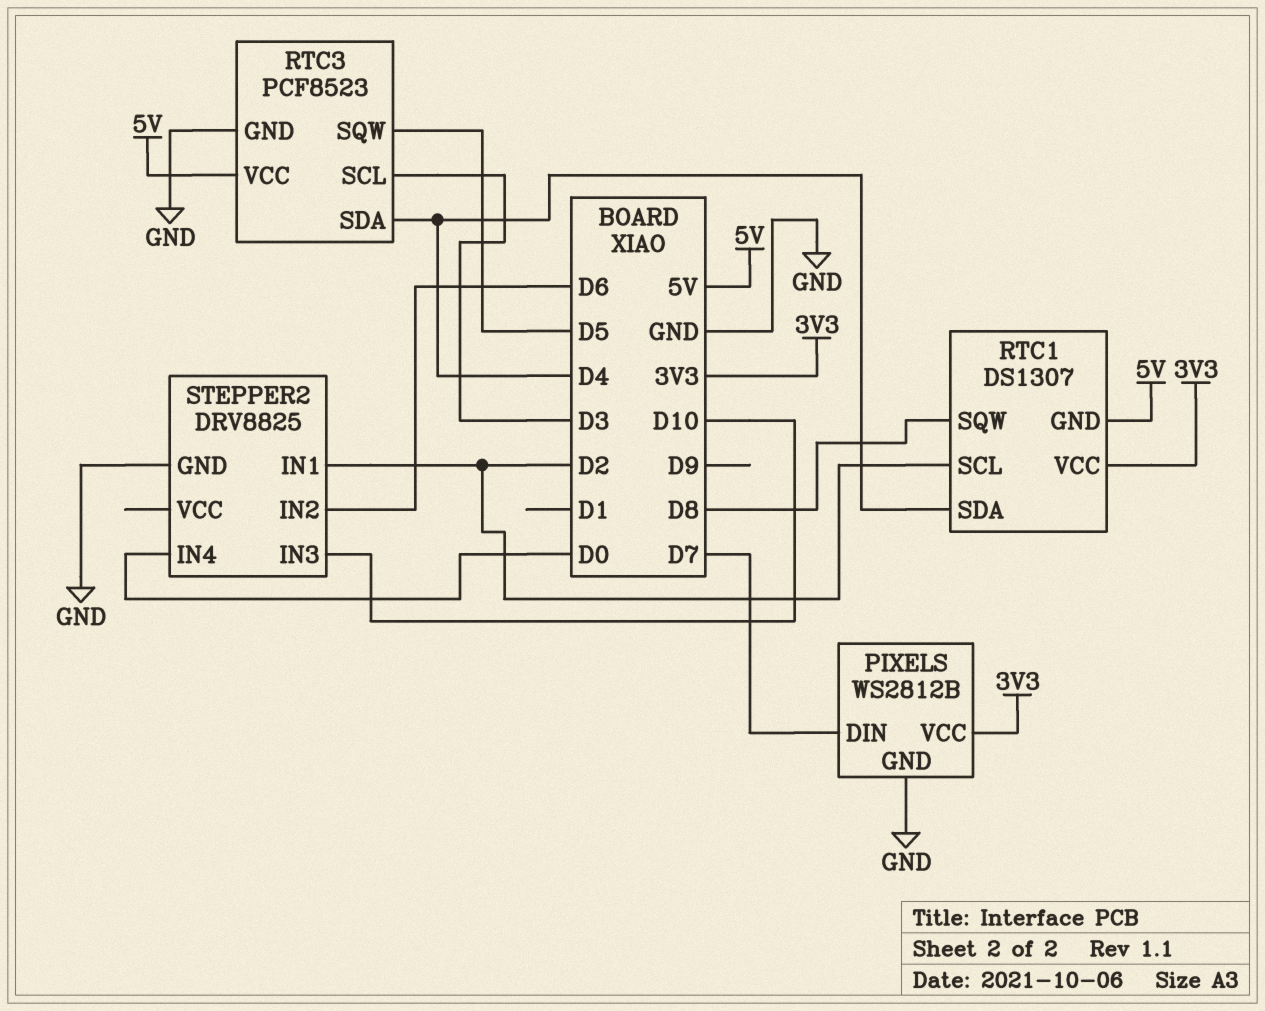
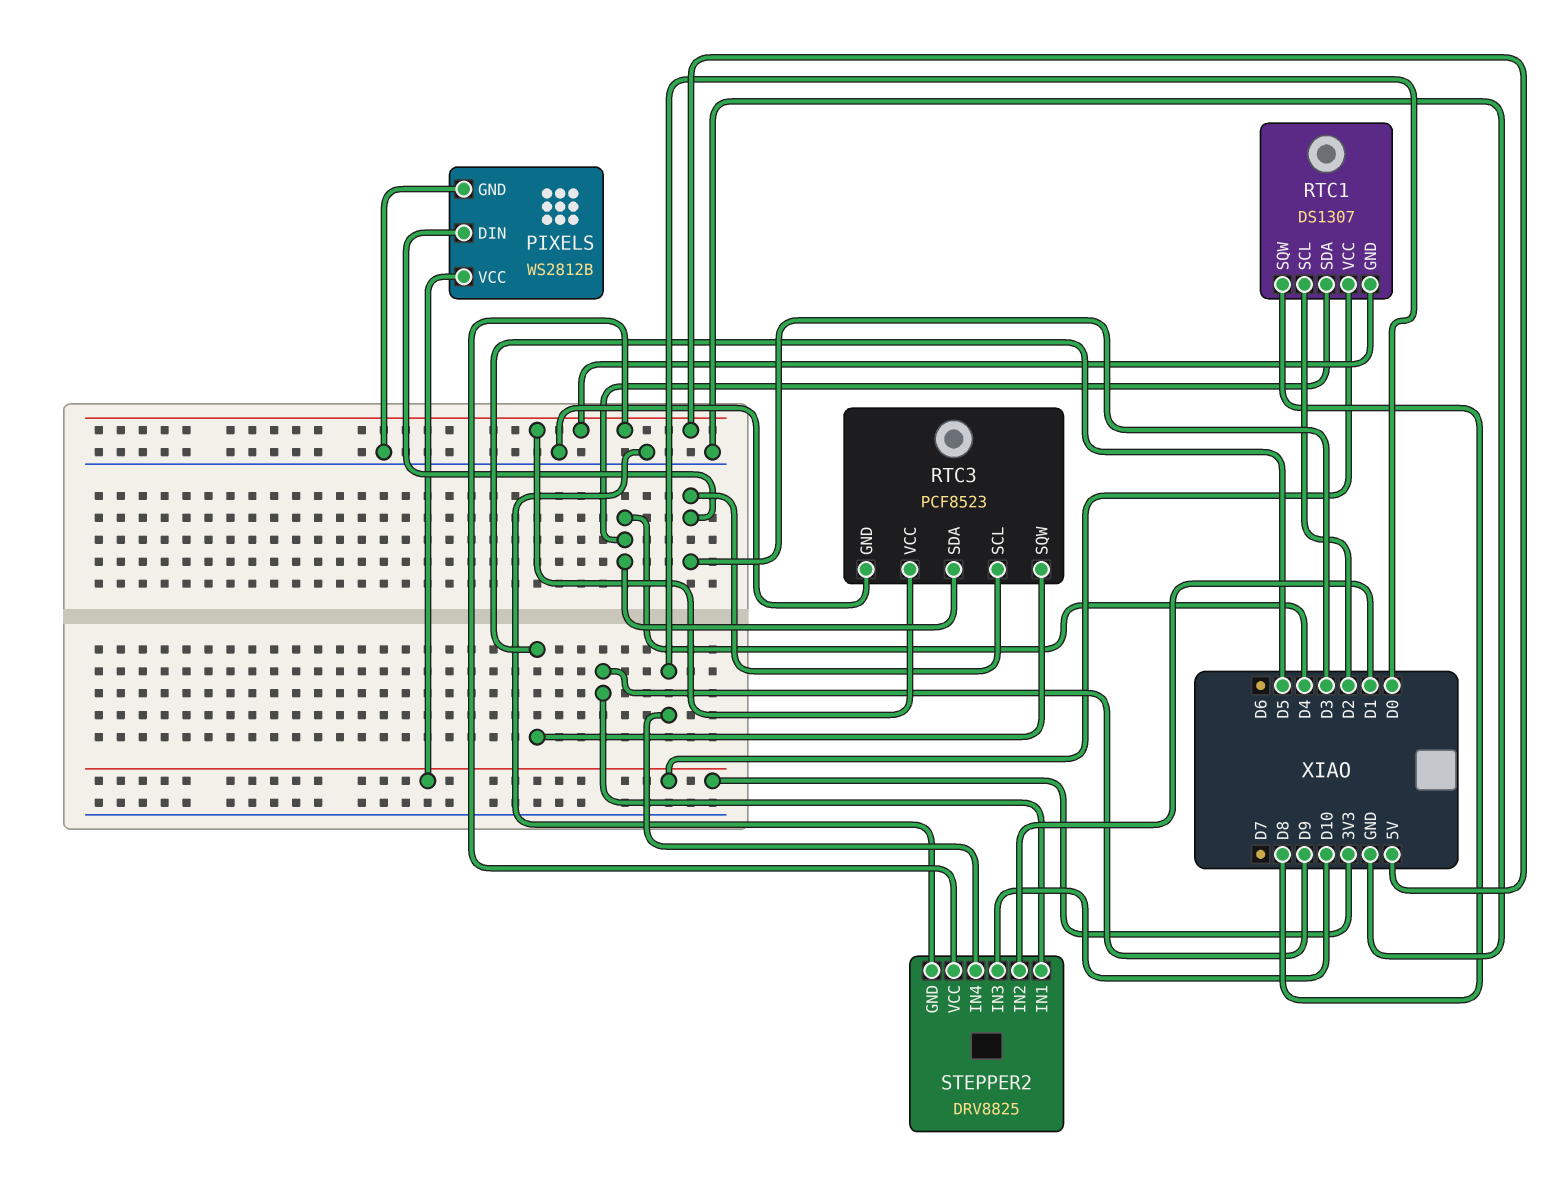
PIXELS pin DIN: D7 -> D3
STEPPER2 pin IN1: D2 -> D9
STEPPER2 pin IN2: D6 -> D1
STEPPER2 pin VCC: none -> 5V

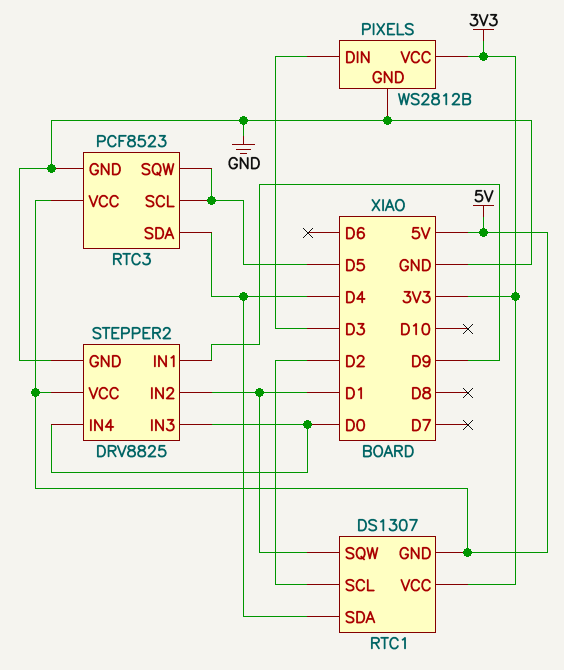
RTC1 pin SQW: D8 -> D1
RTC3 pin SCL: D3 -> D5
STEPPER2 pin IN3: D10 -> D0

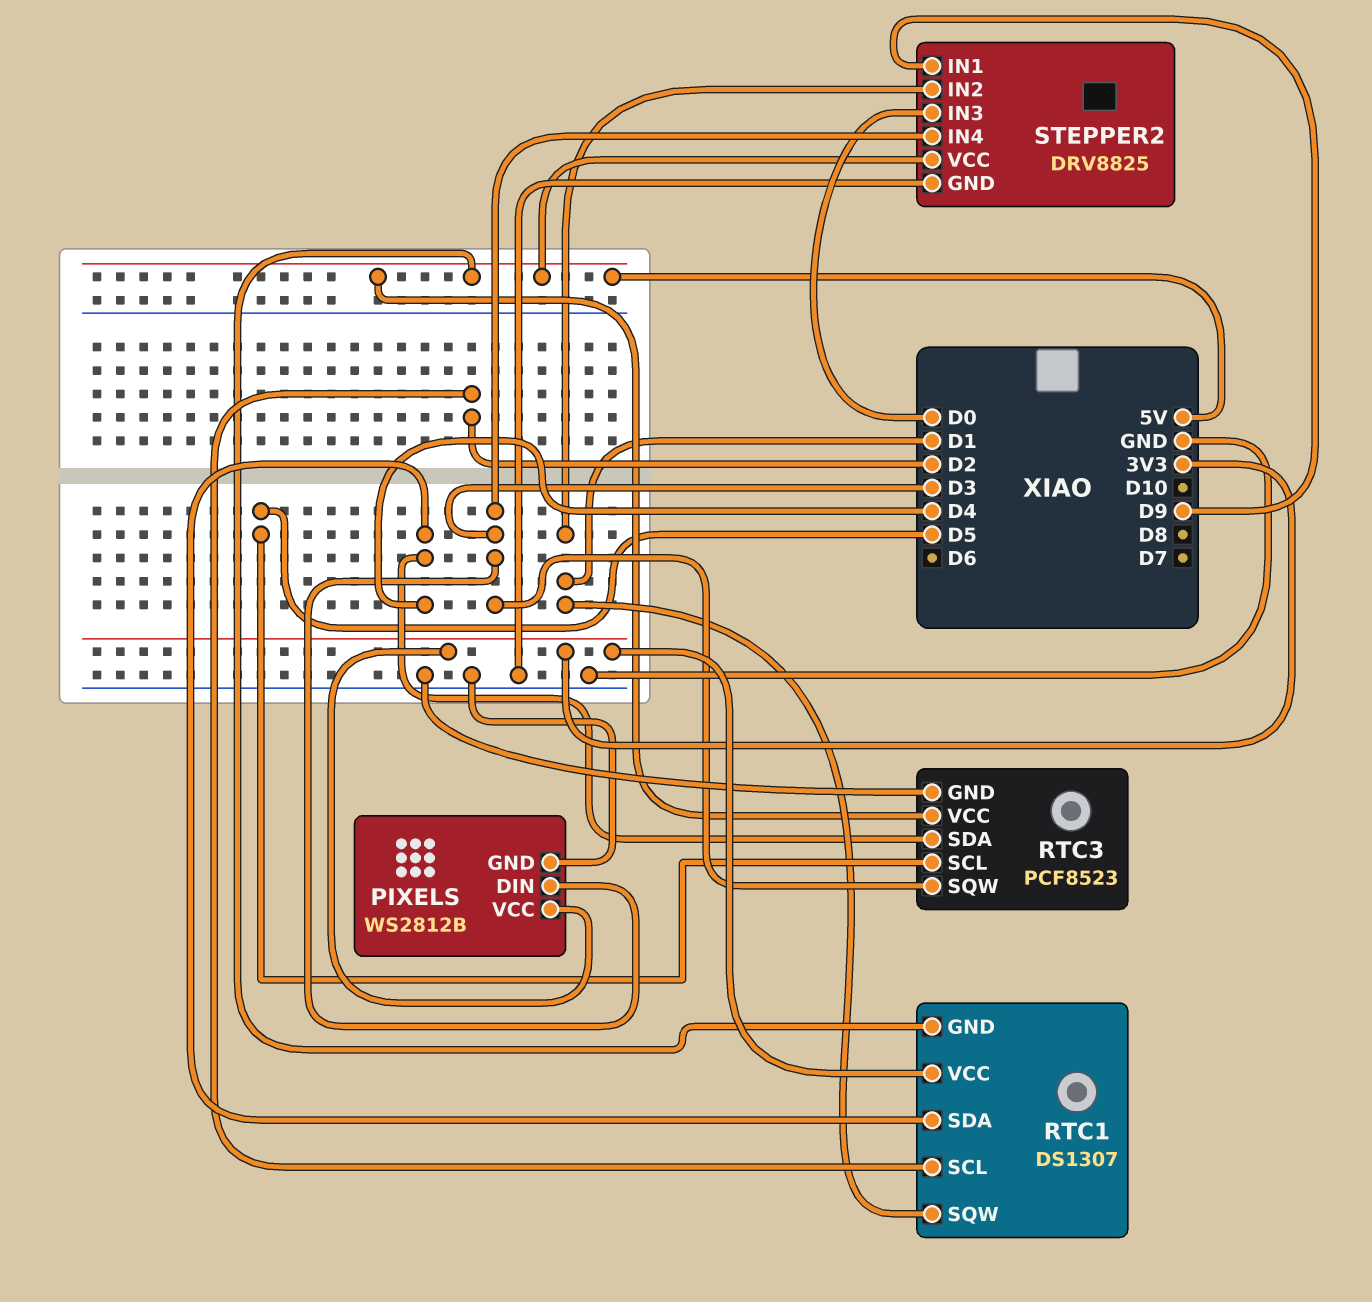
RTC3 pin SQW: D5 -> D3
STEPPER2 pin IN4: D0 -> D3

